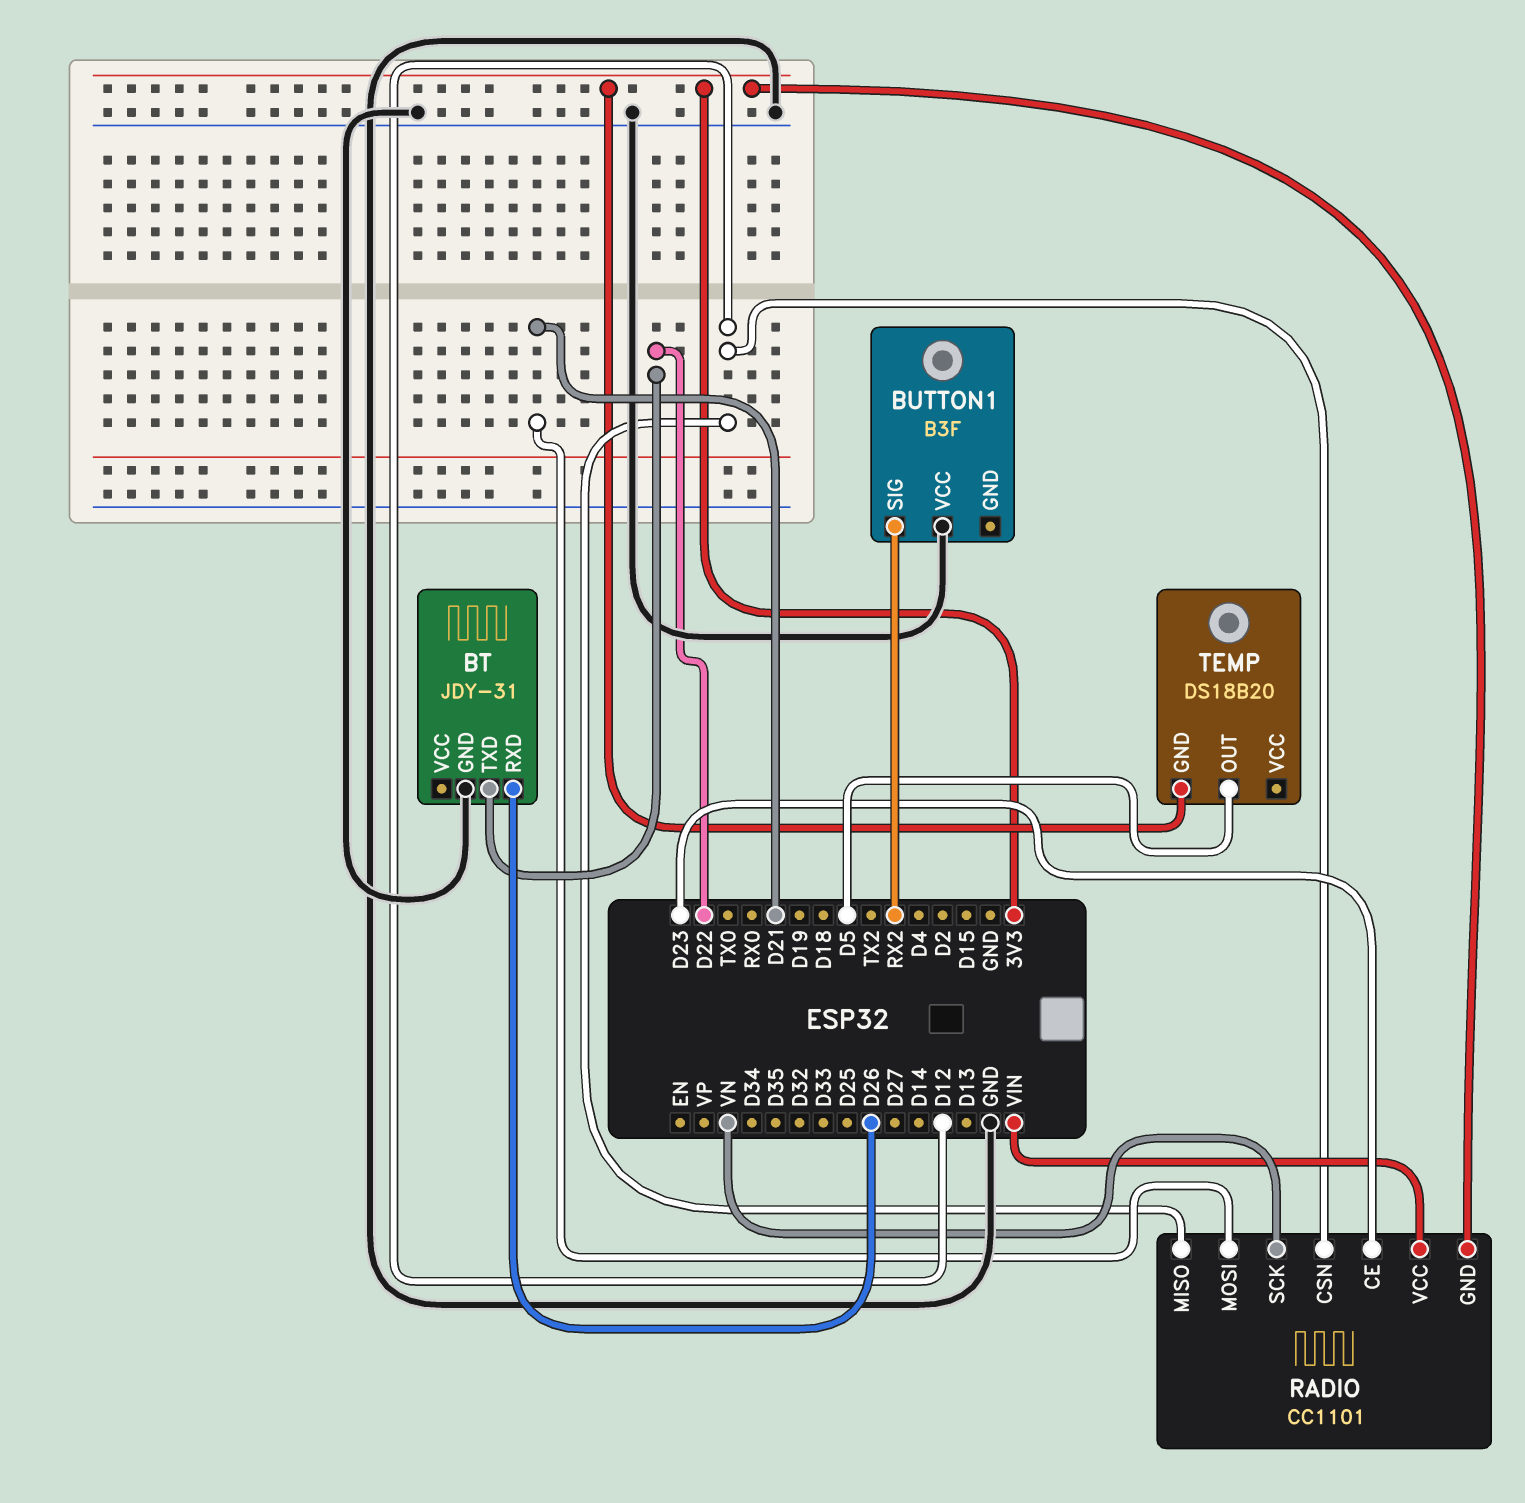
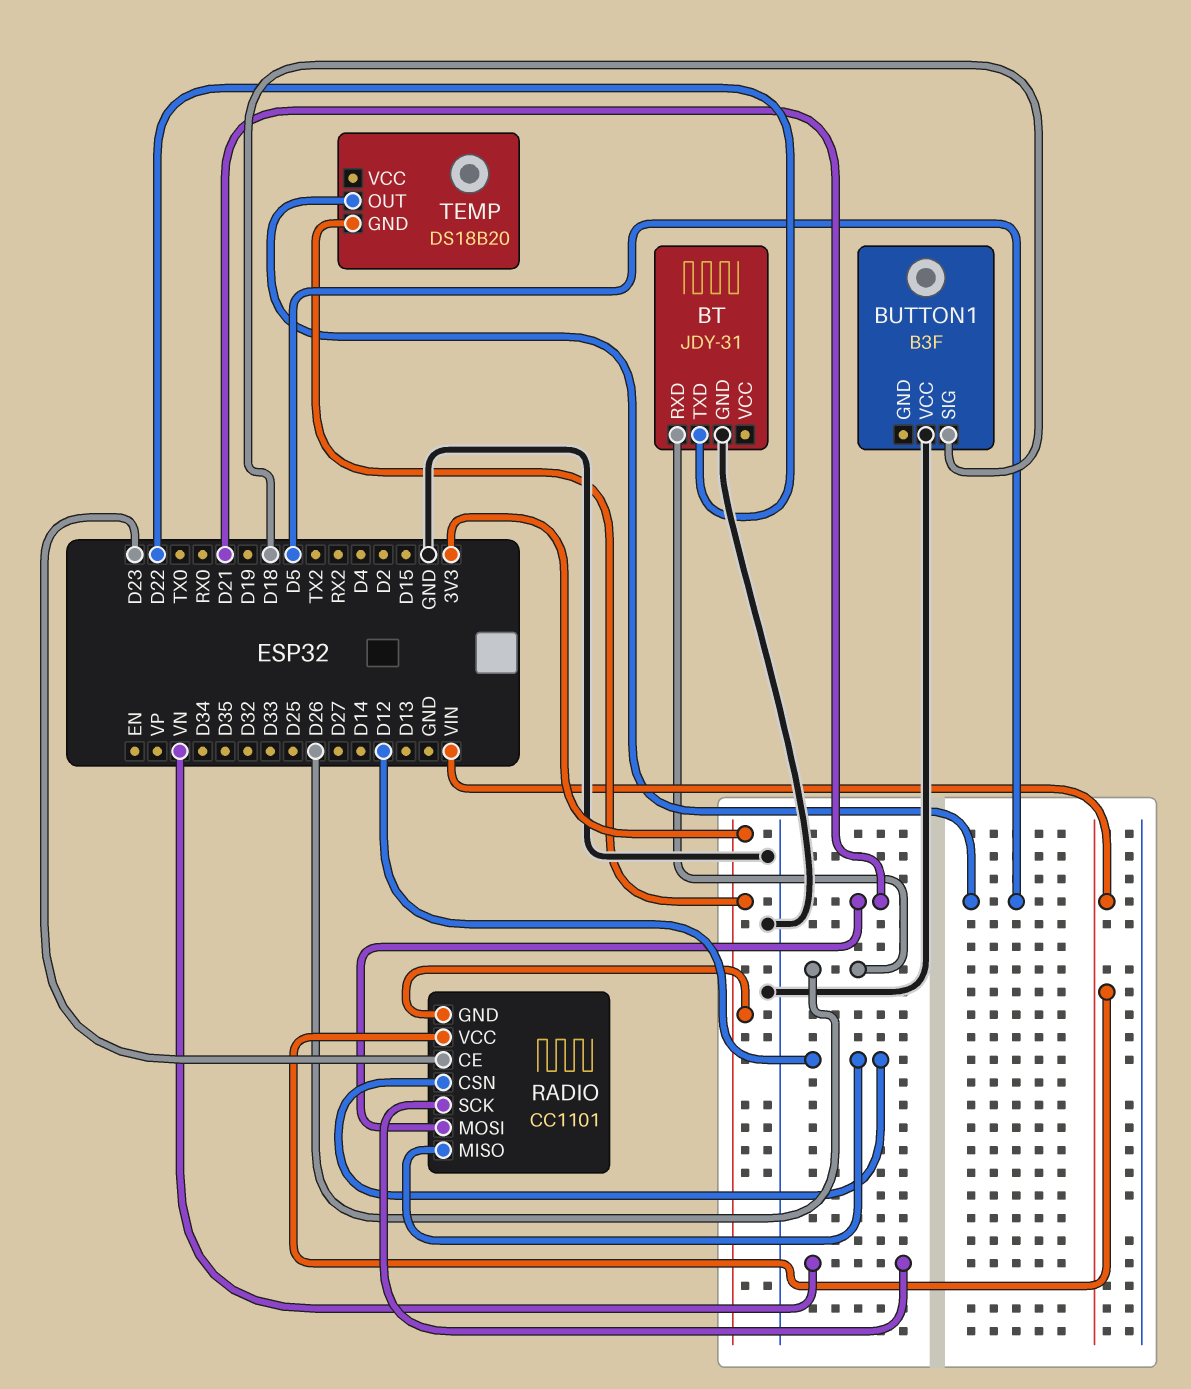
BUTTON1 pin SIG: RX2 -> D18

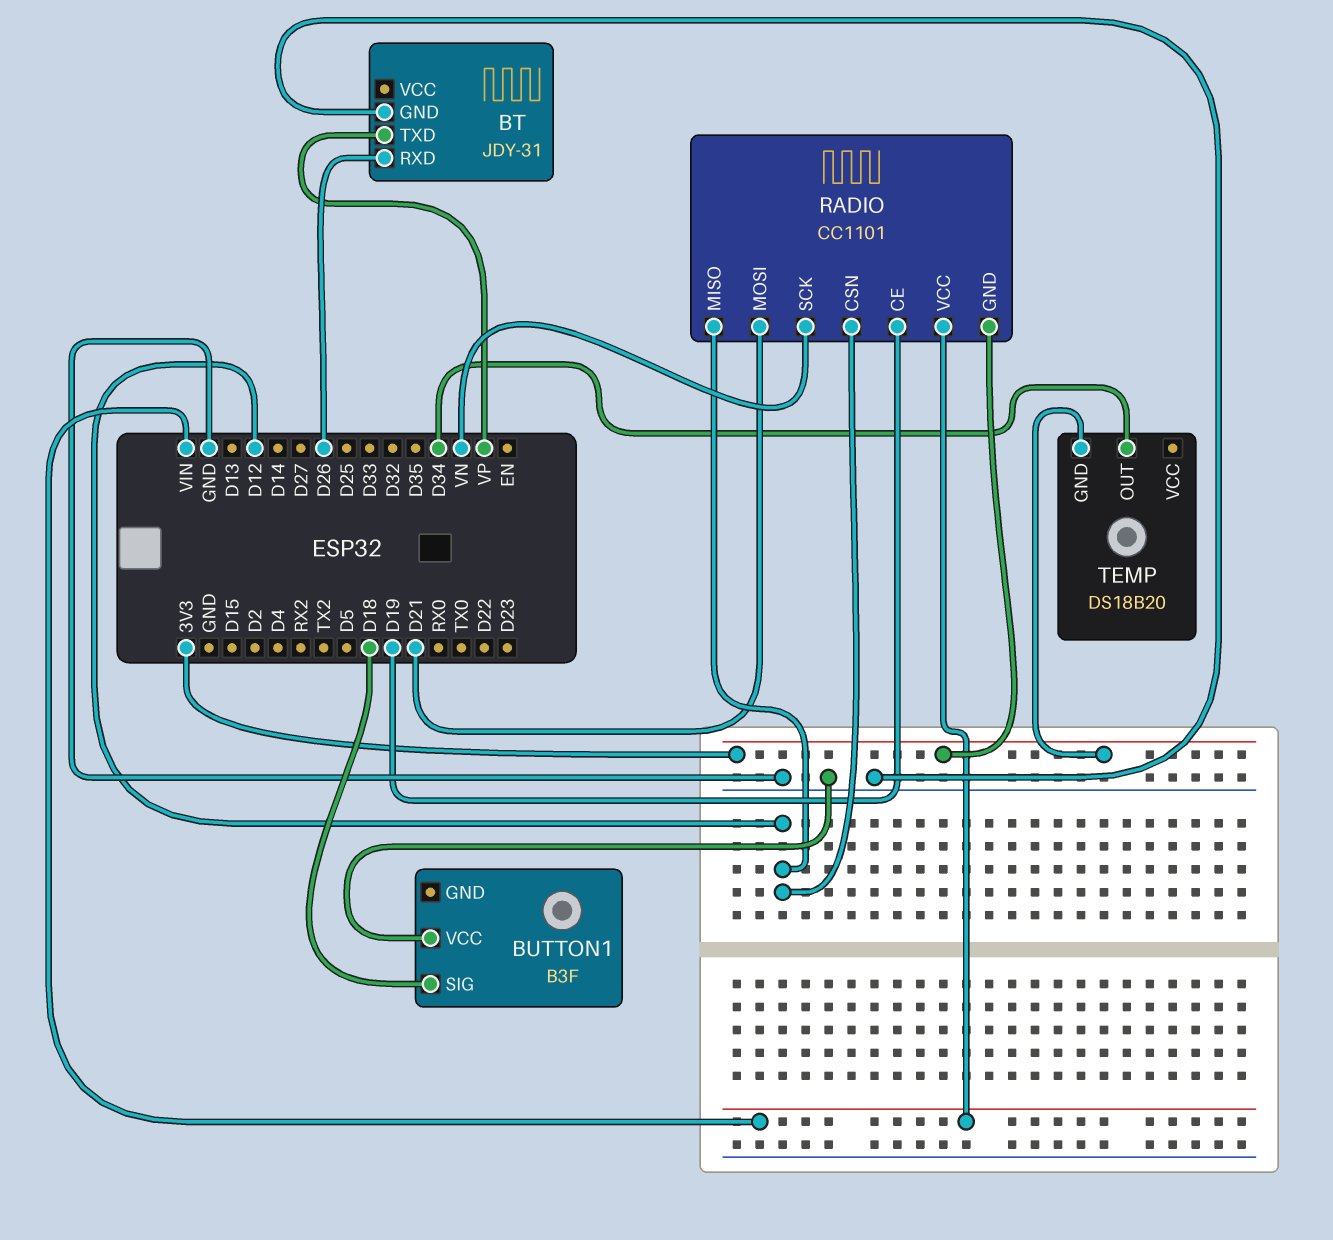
BT pin TXD: D22 -> VP
RADIO pin CE: D23 -> D19
TEMP pin OUT: D5 -> D34

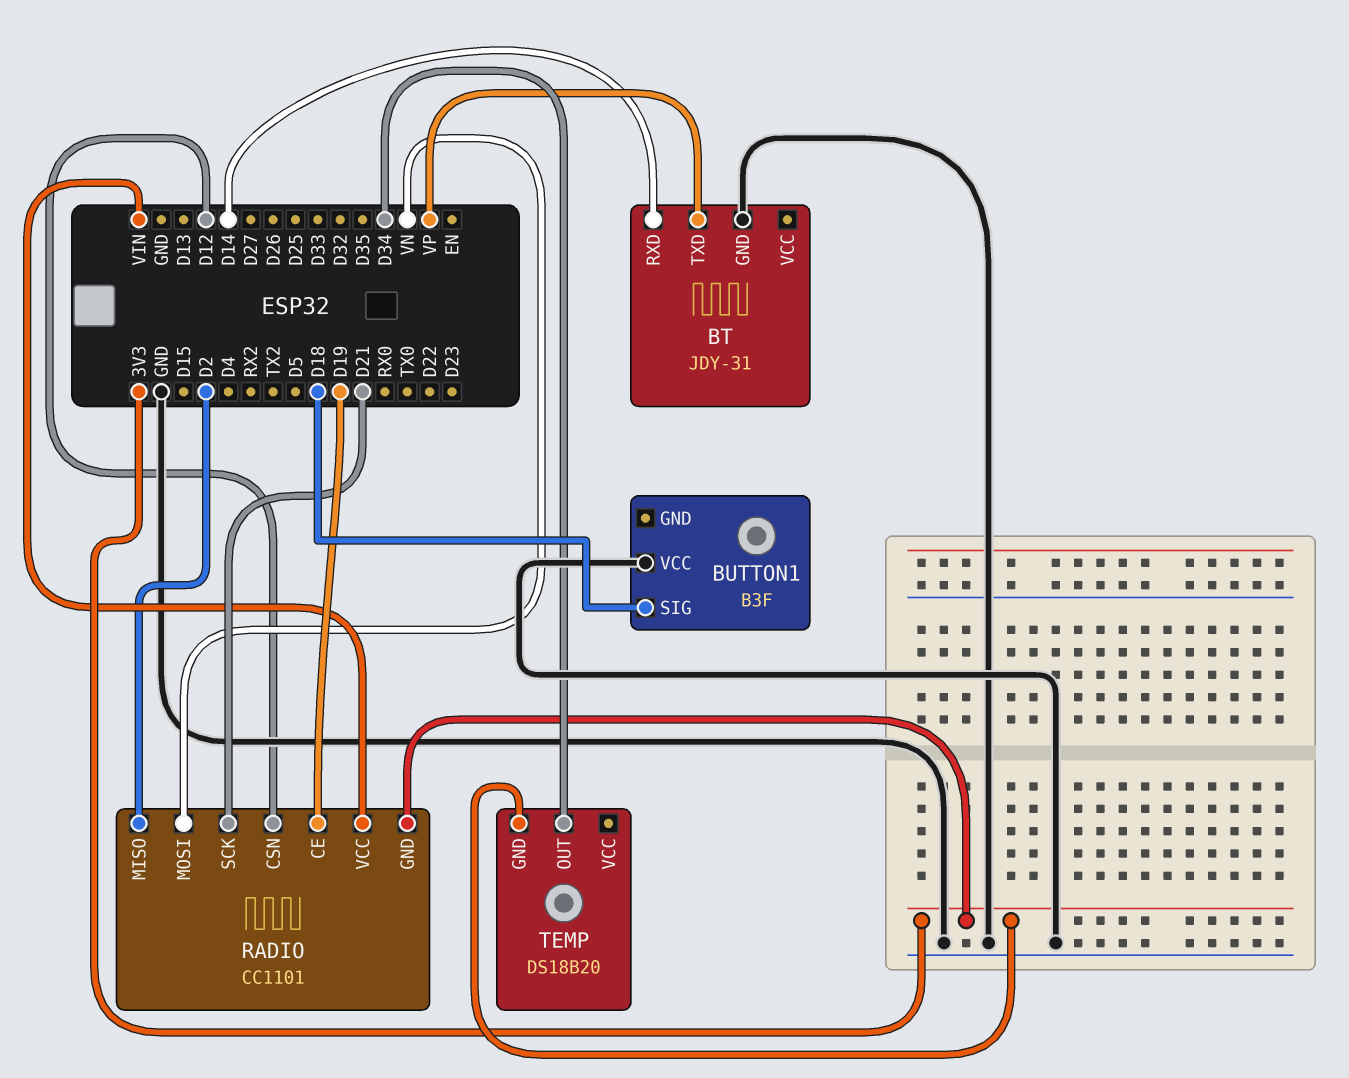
BT pin RXD: D26 -> D14
RADIO pin MISO: D12 -> D2
RADIO pin MOSI: D21 -> VN
RADIO pin SCK: VN -> D21

